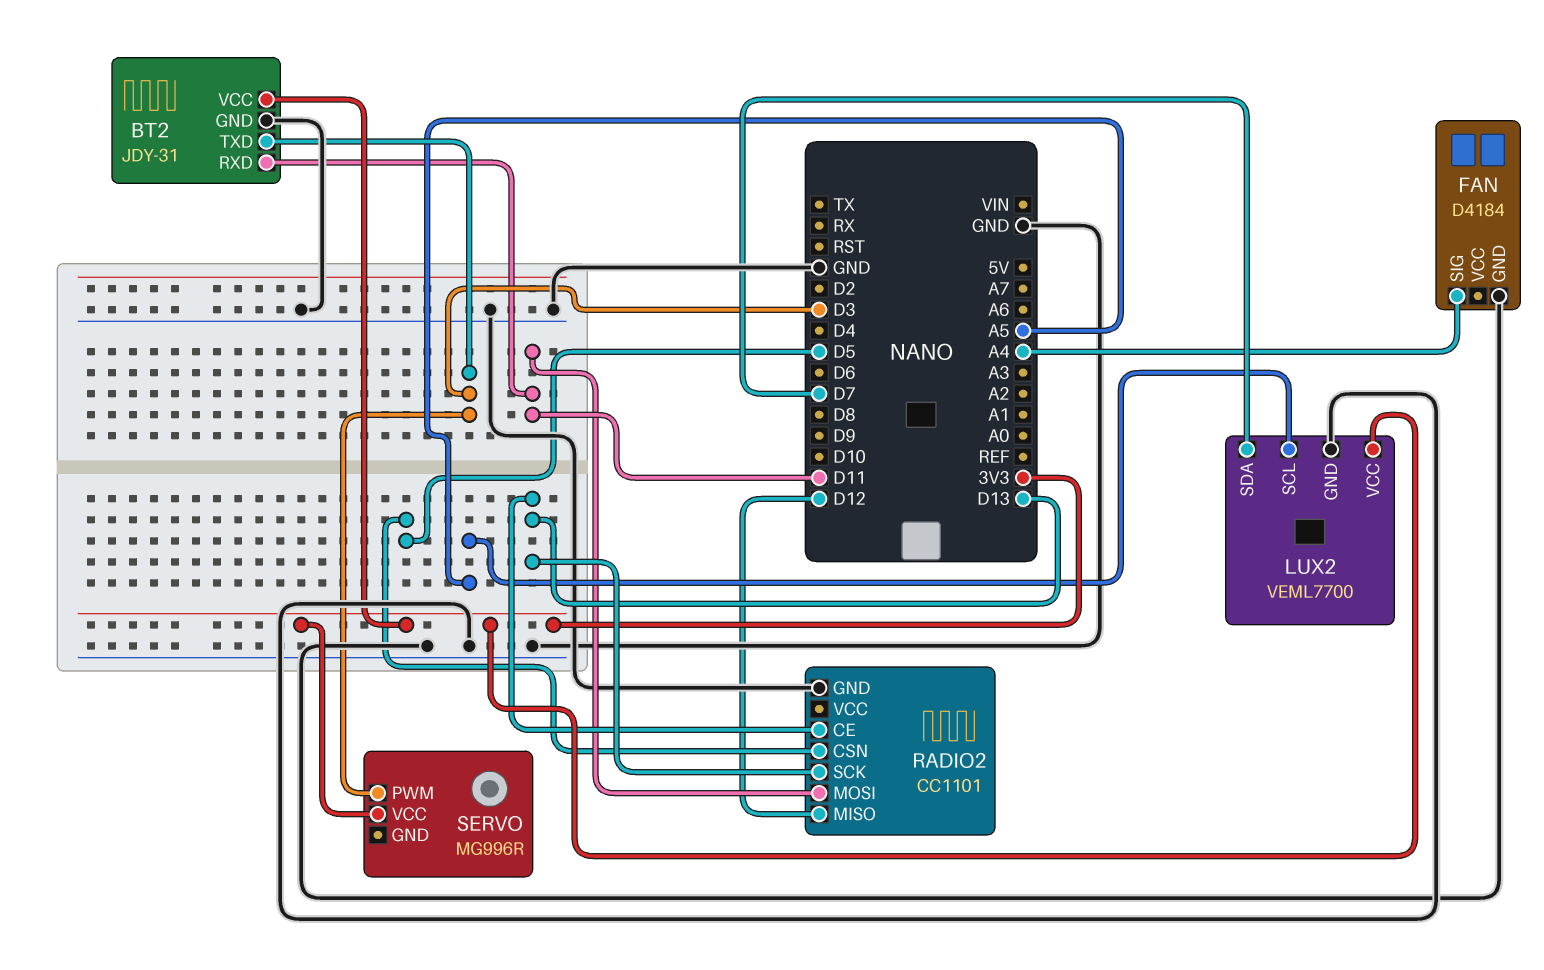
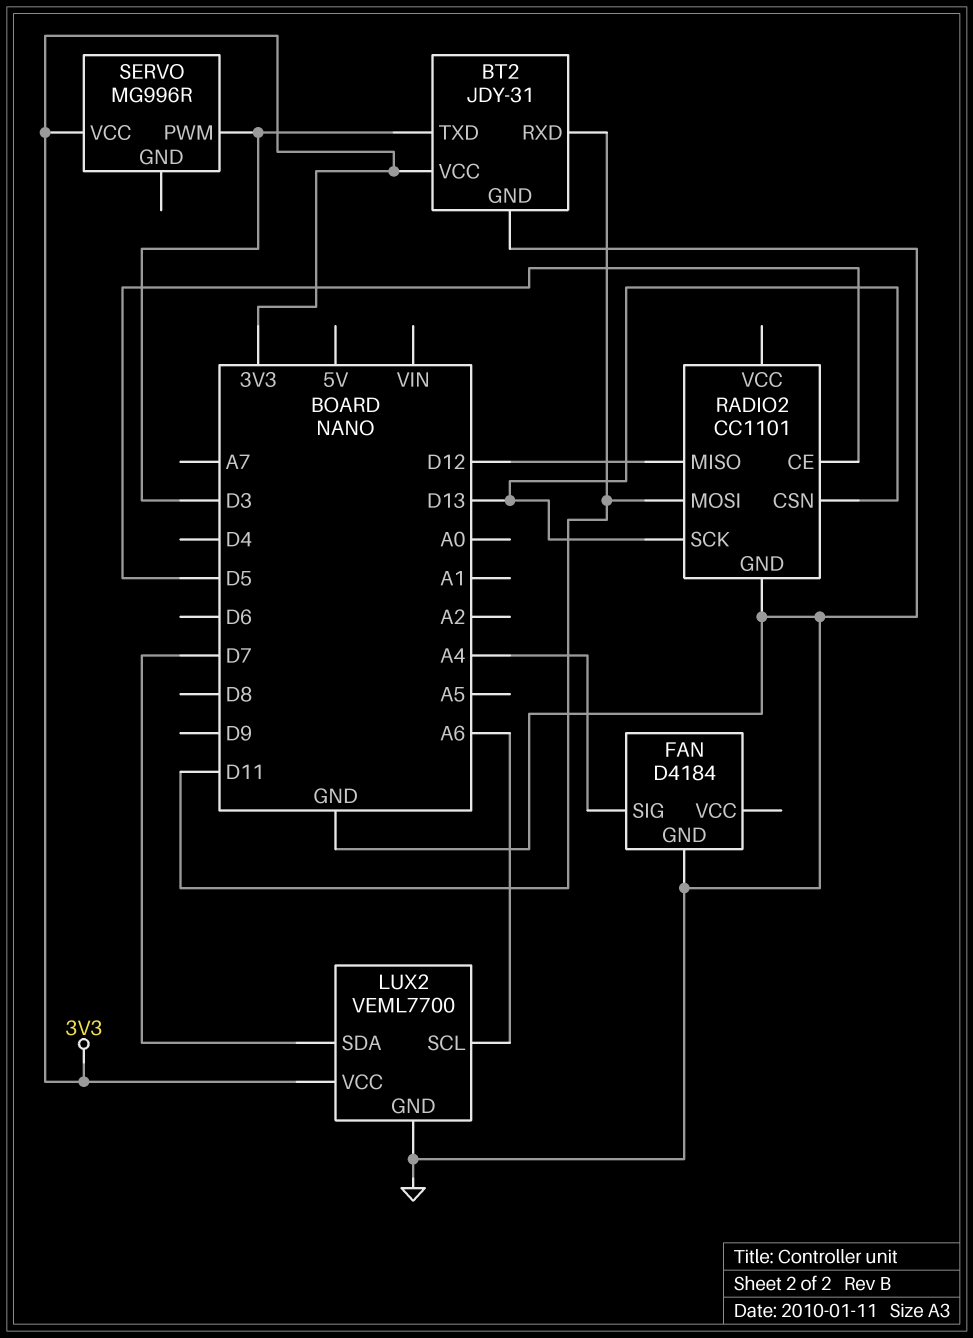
LUX2 pin SCL: A5 -> A6
RADIO2 pin CE: D13 -> D5
RADIO2 pin CSN: D5 -> D13

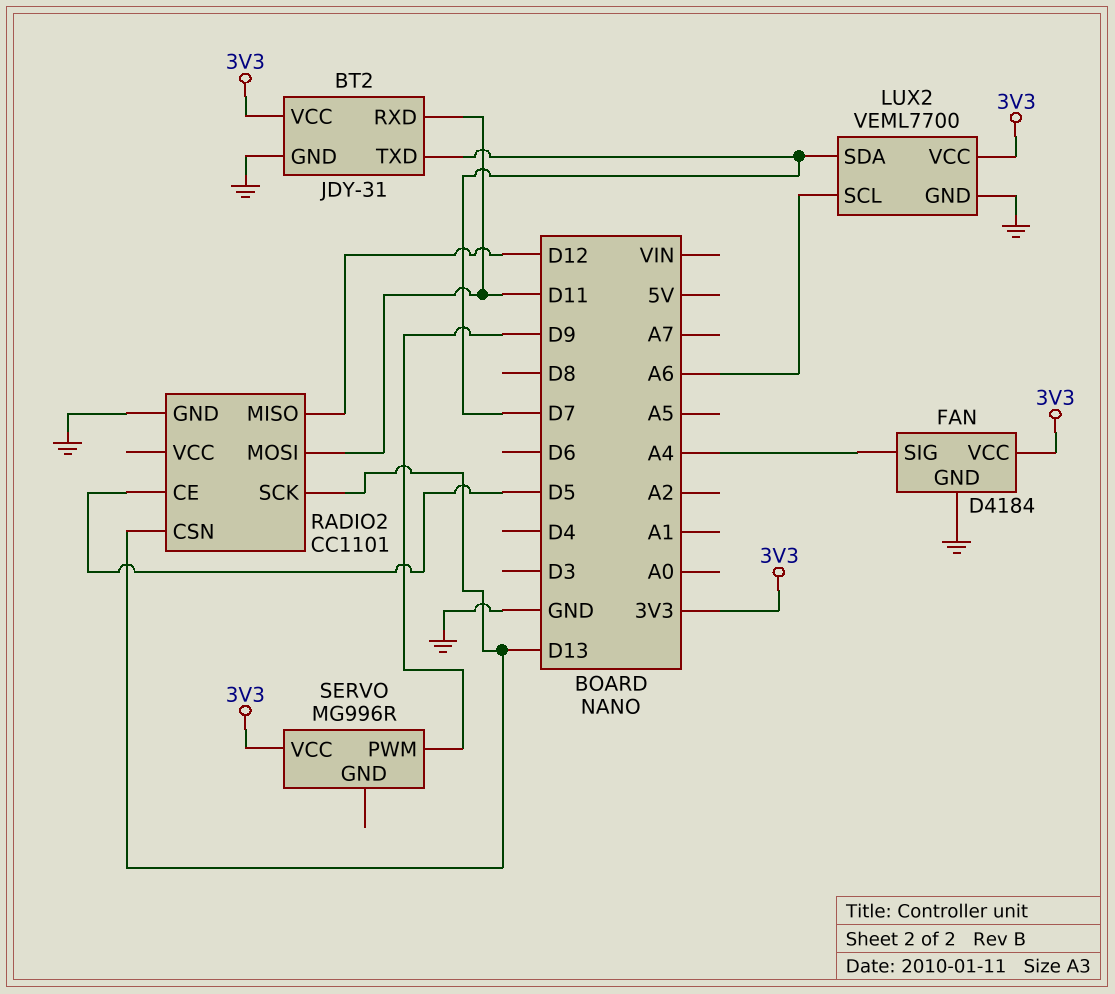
BT2 pin TXD: D3 -> D7
FAN pin VCC: none -> 3V3
SERVO pin PWM: D3 -> D9

